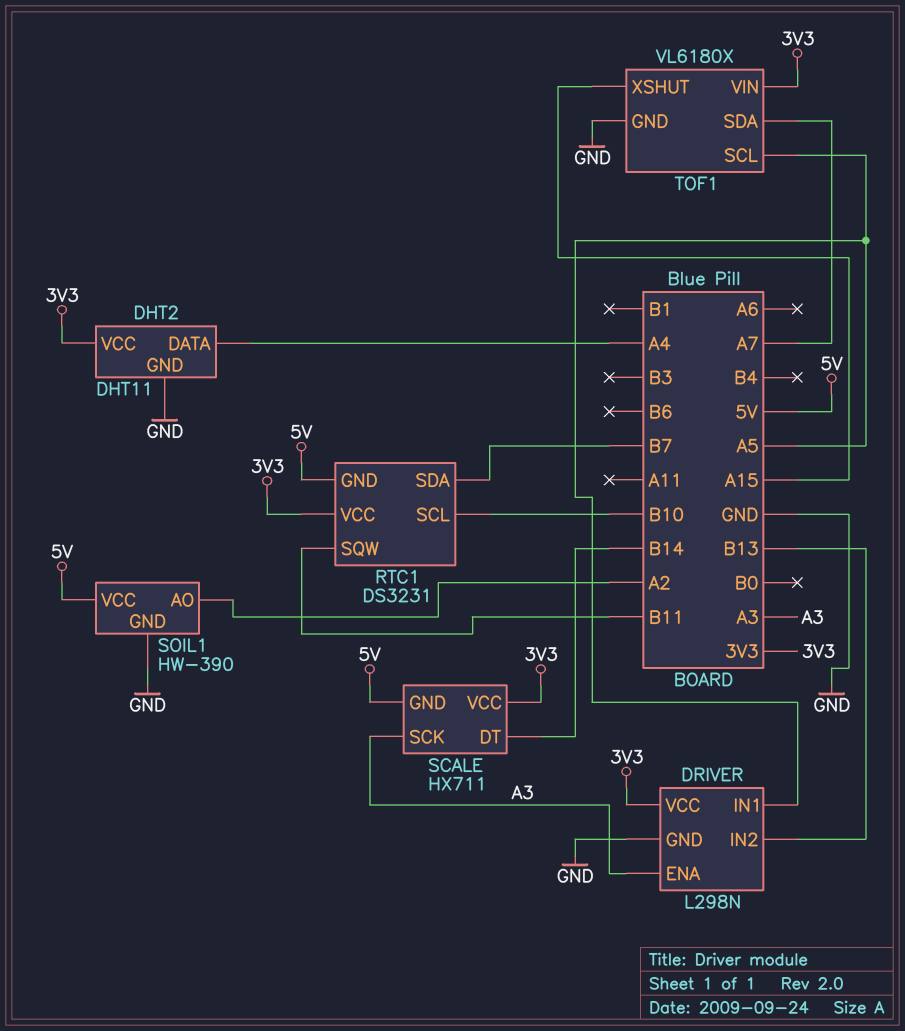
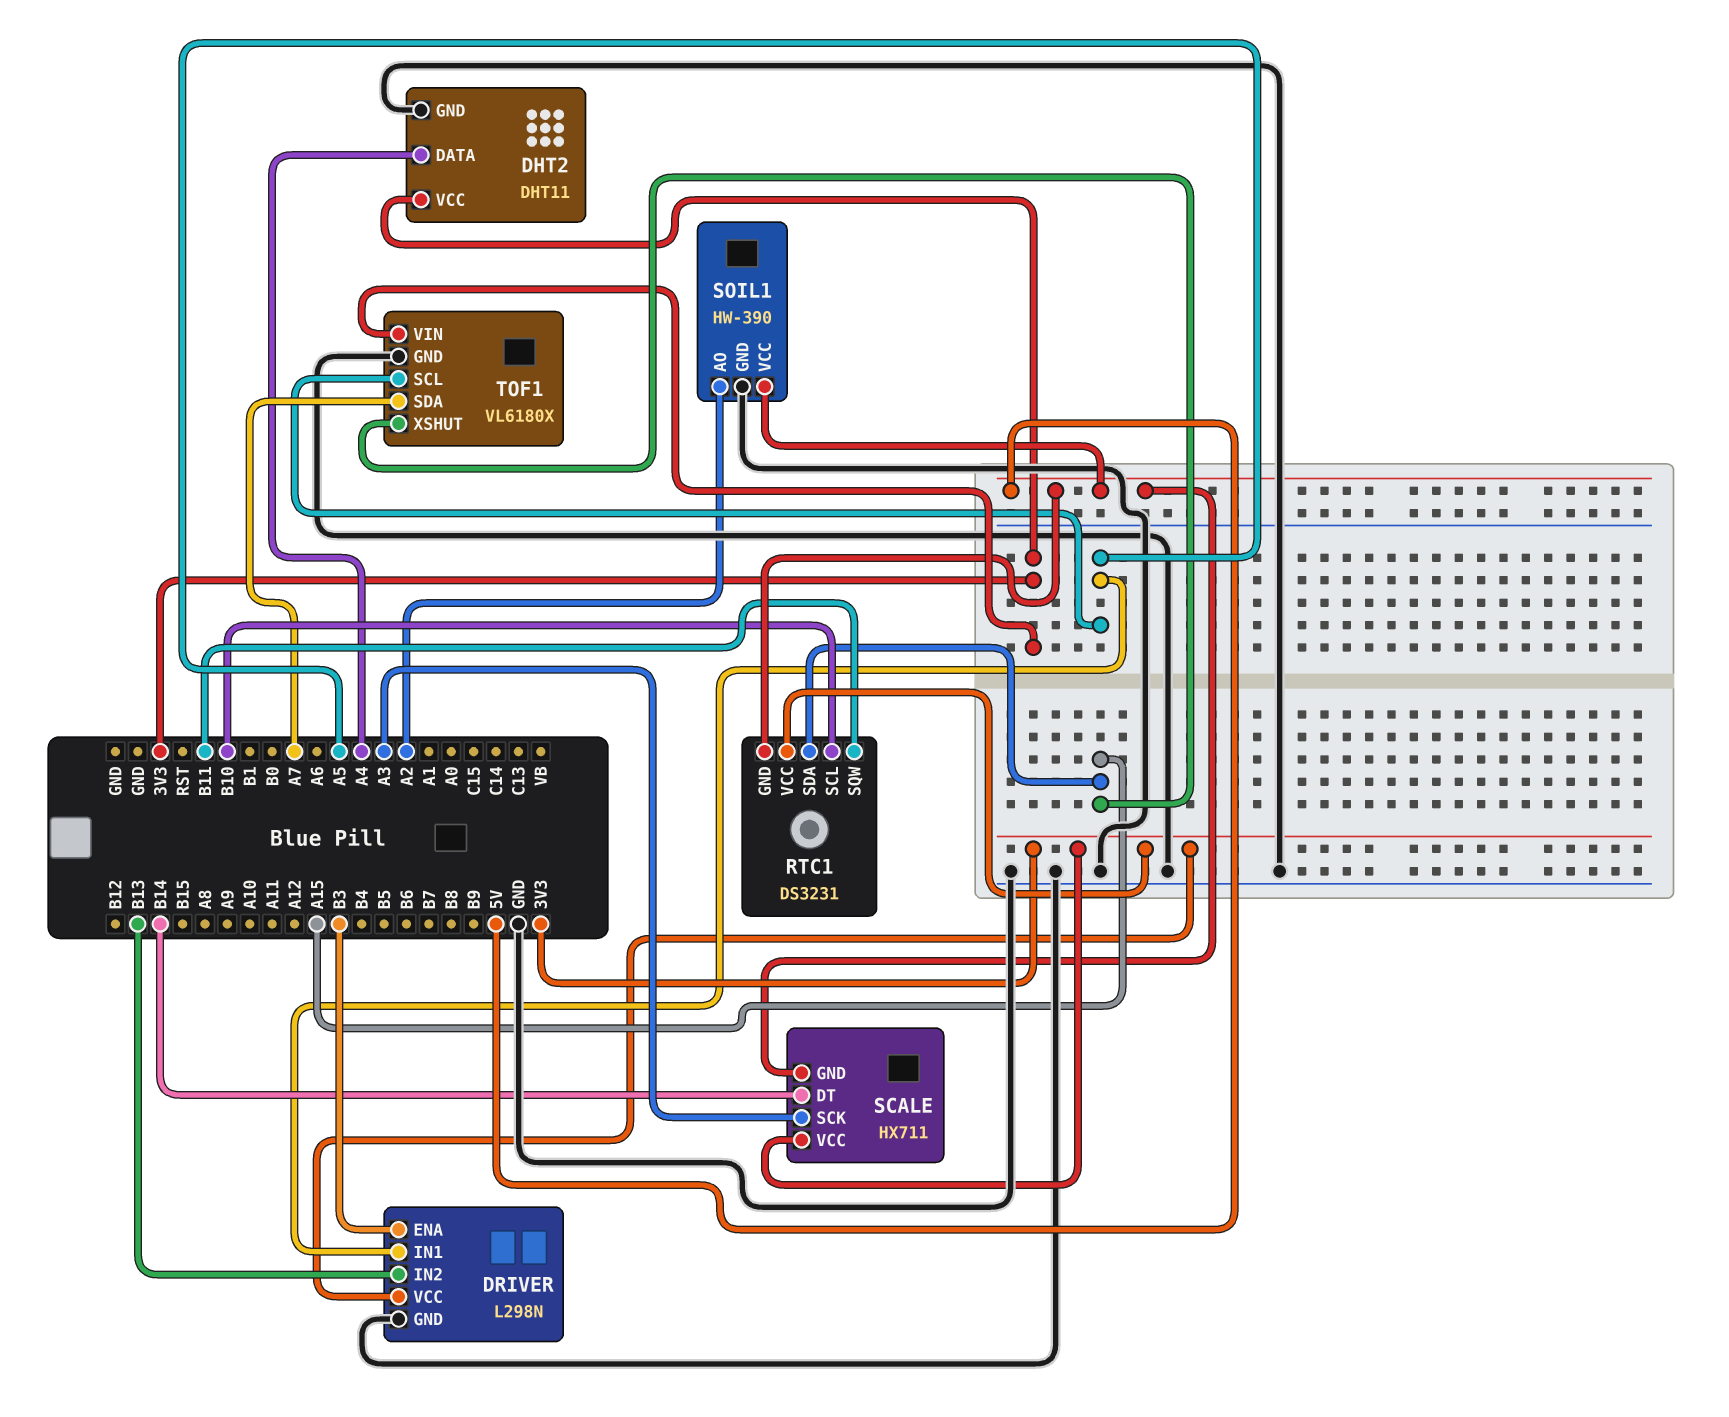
DRIVER pin ENA: A3 -> B3
RTC1 pin SDA: B7 -> A15

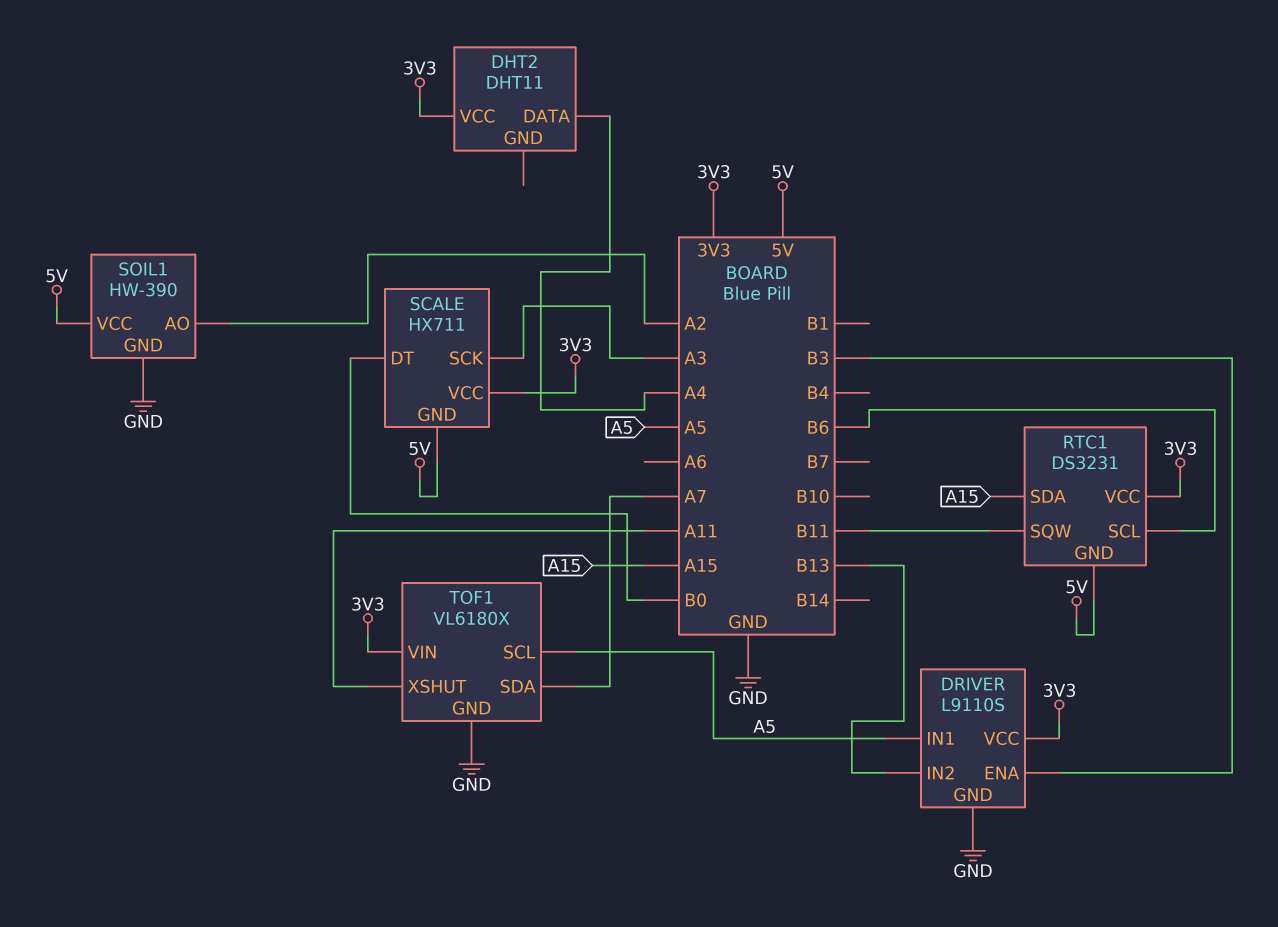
DHT2 pin GND: GND -> none
DRIVER: L298N -> L9110S
RTC1 pin SCL: B10 -> B6
SCALE pin DT: B14 -> B0
TOF1 pin XSHUT: A15 -> A11

